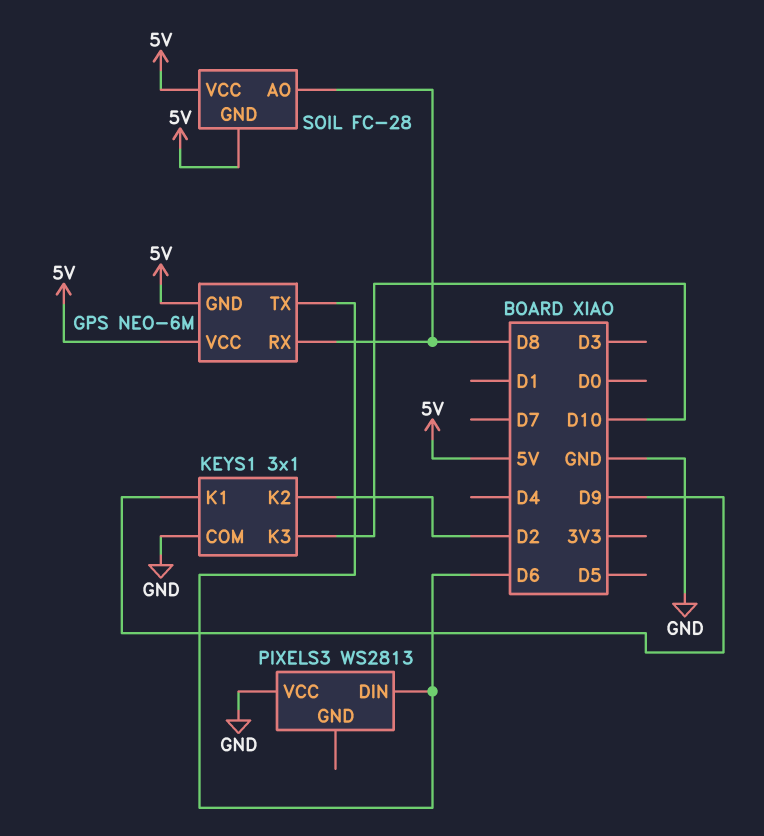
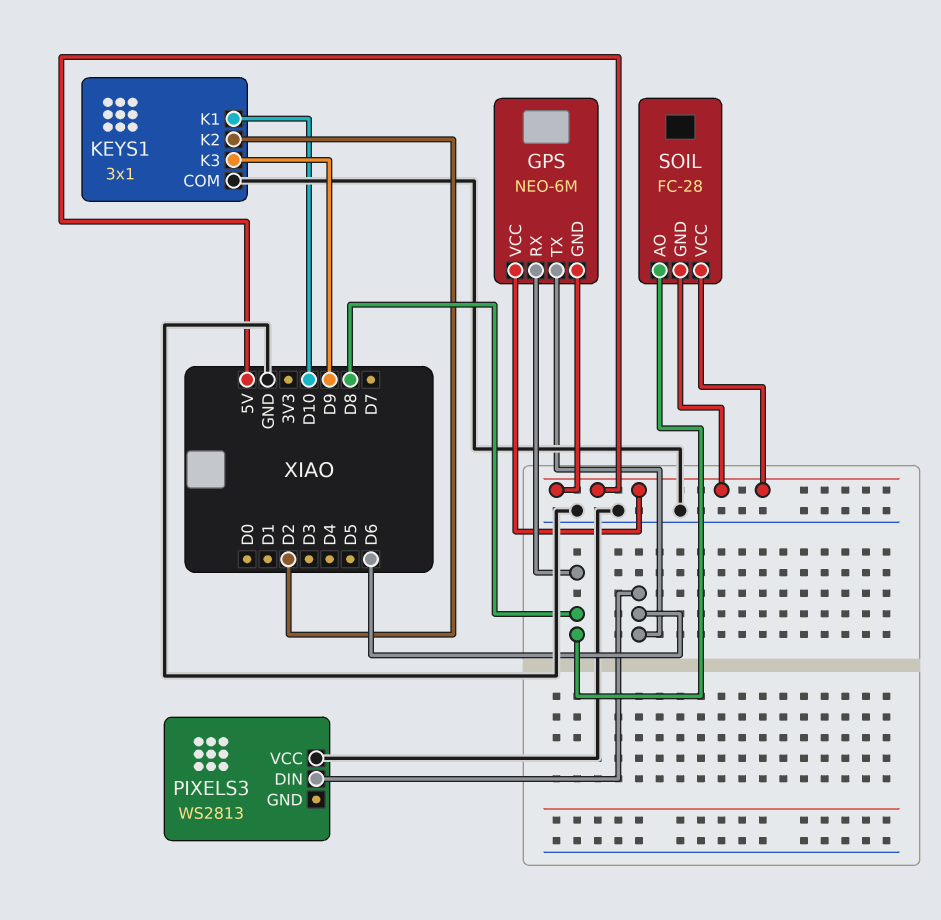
KEYS1 pin K1: D9 -> D10
KEYS1 pin K3: D10 -> D9

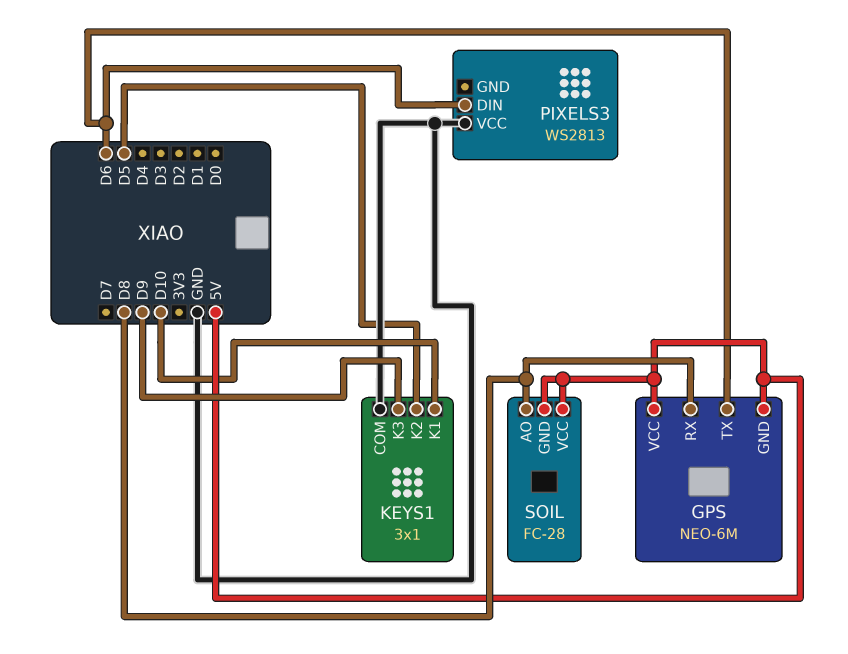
KEYS1 pin K2: D2 -> D5

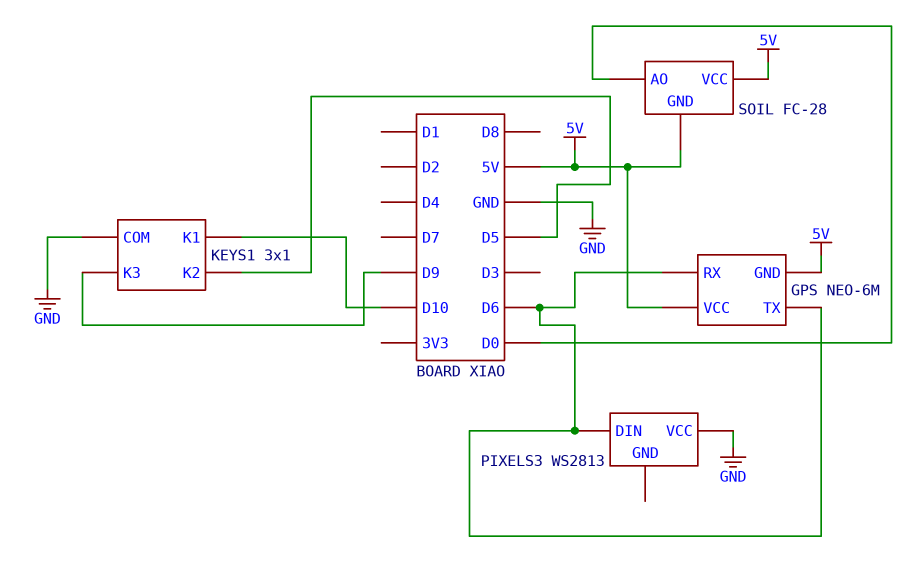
GPS pin RX: D8 -> D6
SOIL pin AO: D8 -> D0

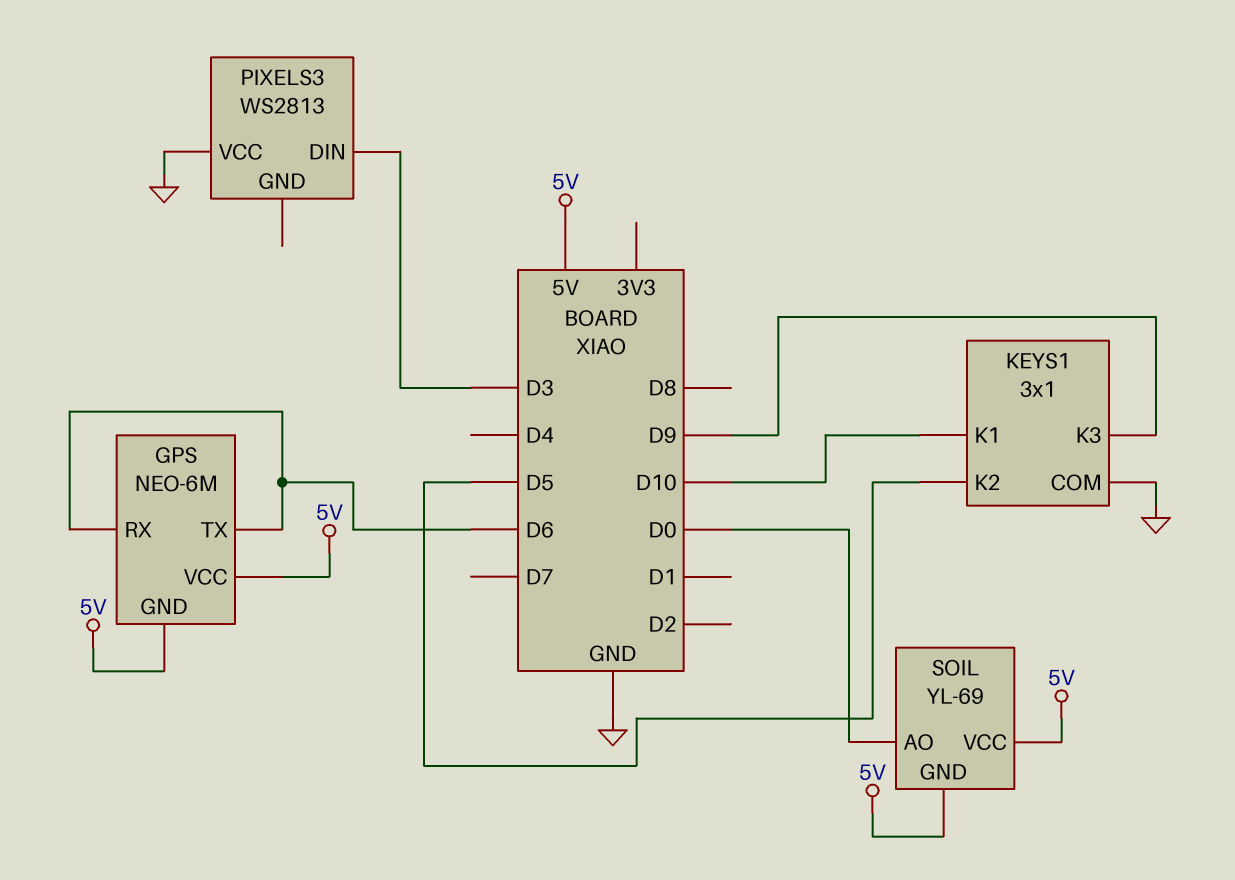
PIXELS3 pin DIN: D6 -> D3
SOIL: FC-28 -> YL-69

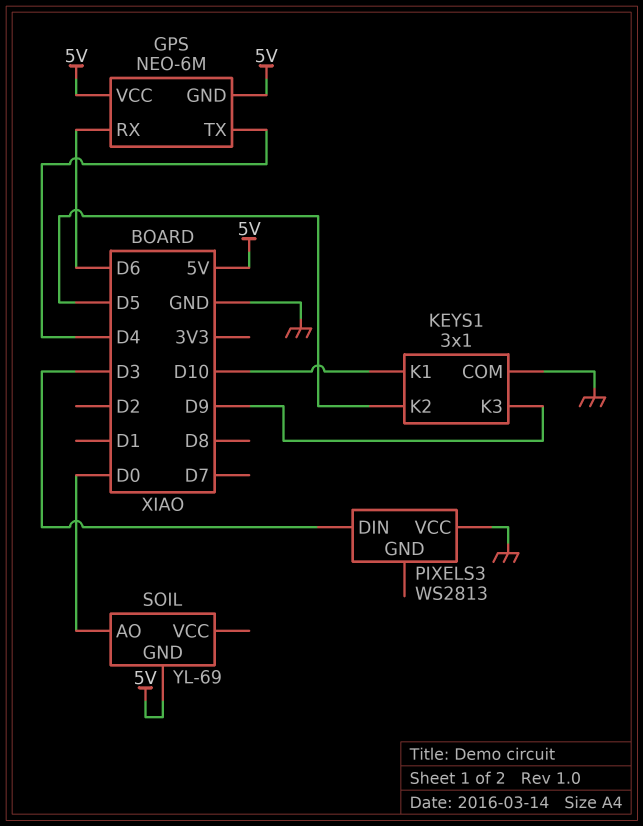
GPS pin TX: D6 -> D4
SOIL pin VCC: 5V -> none

